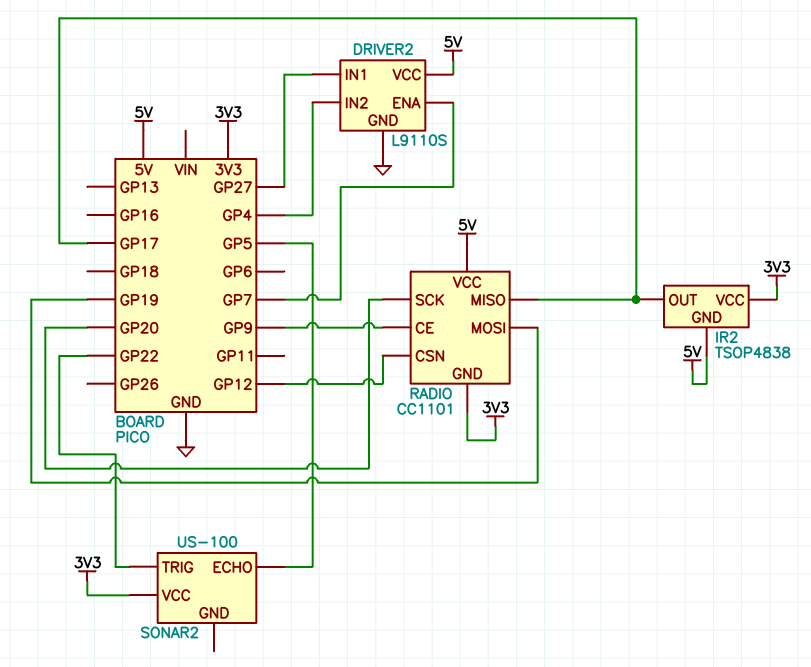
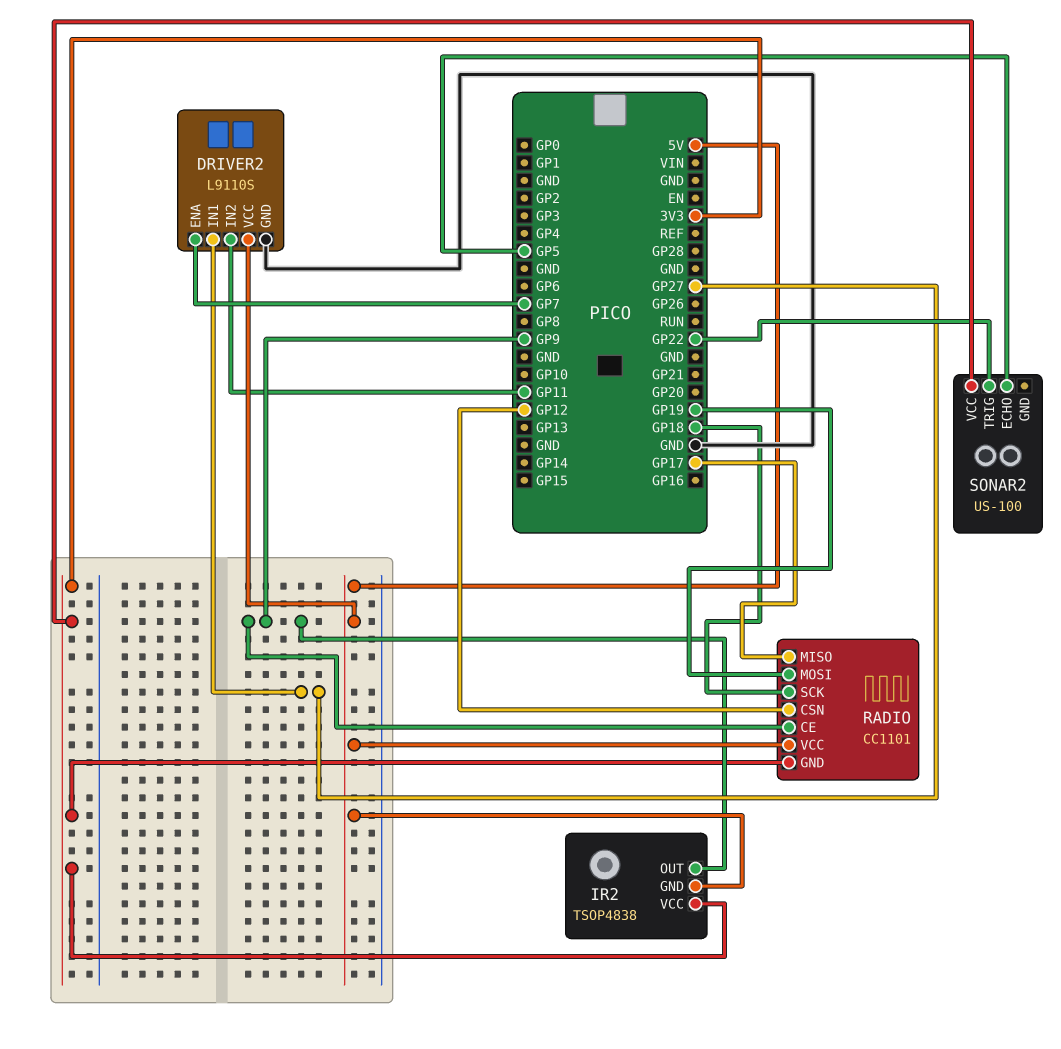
DRIVER2 pin IN2: GP4 -> GP11
IR2 pin OUT: GP17 -> GP9
RADIO pin SCK: GP20 -> GP18

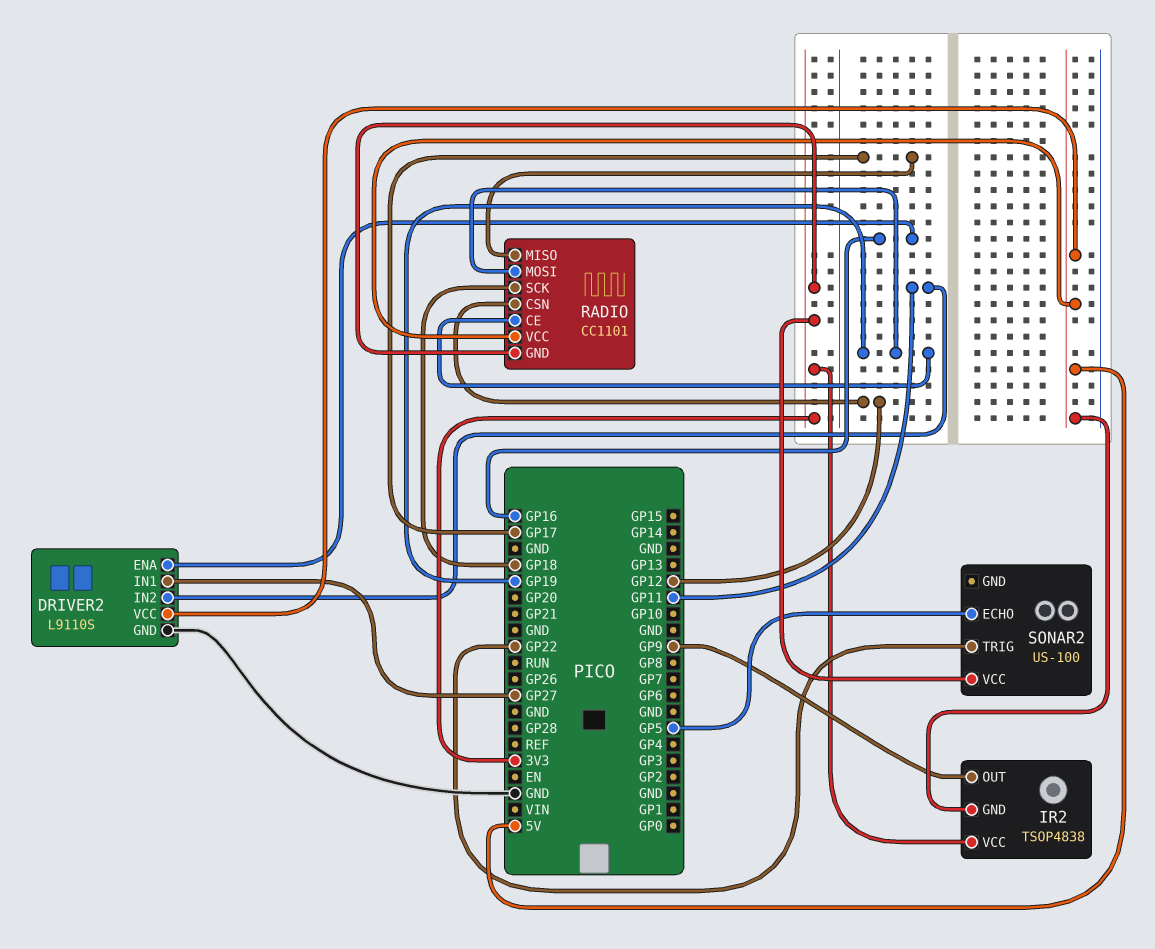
DRIVER2 pin ENA: GP7 -> GP16
RADIO pin CE: GP9 -> GP19

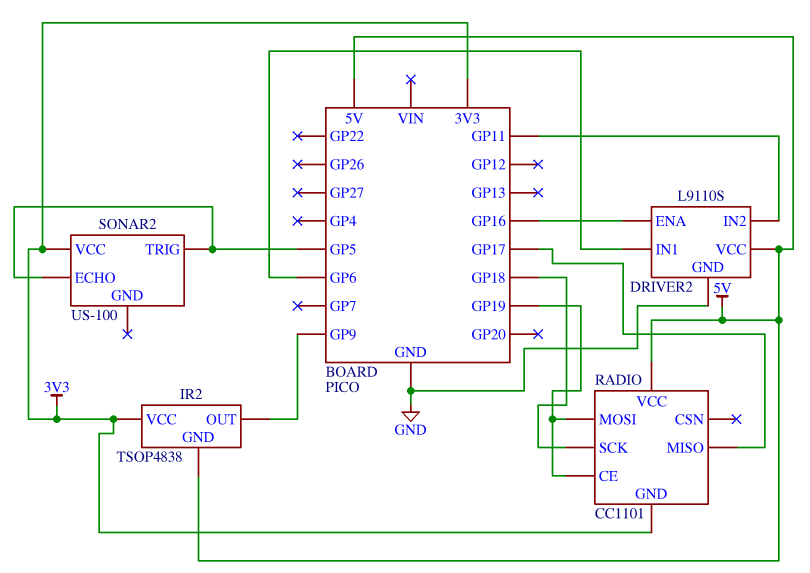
DRIVER2 pin IN1: GP27 -> GP6
RADIO pin CSN: GP12 -> none
SONAR2 pin TRIG: GP22 -> GP5

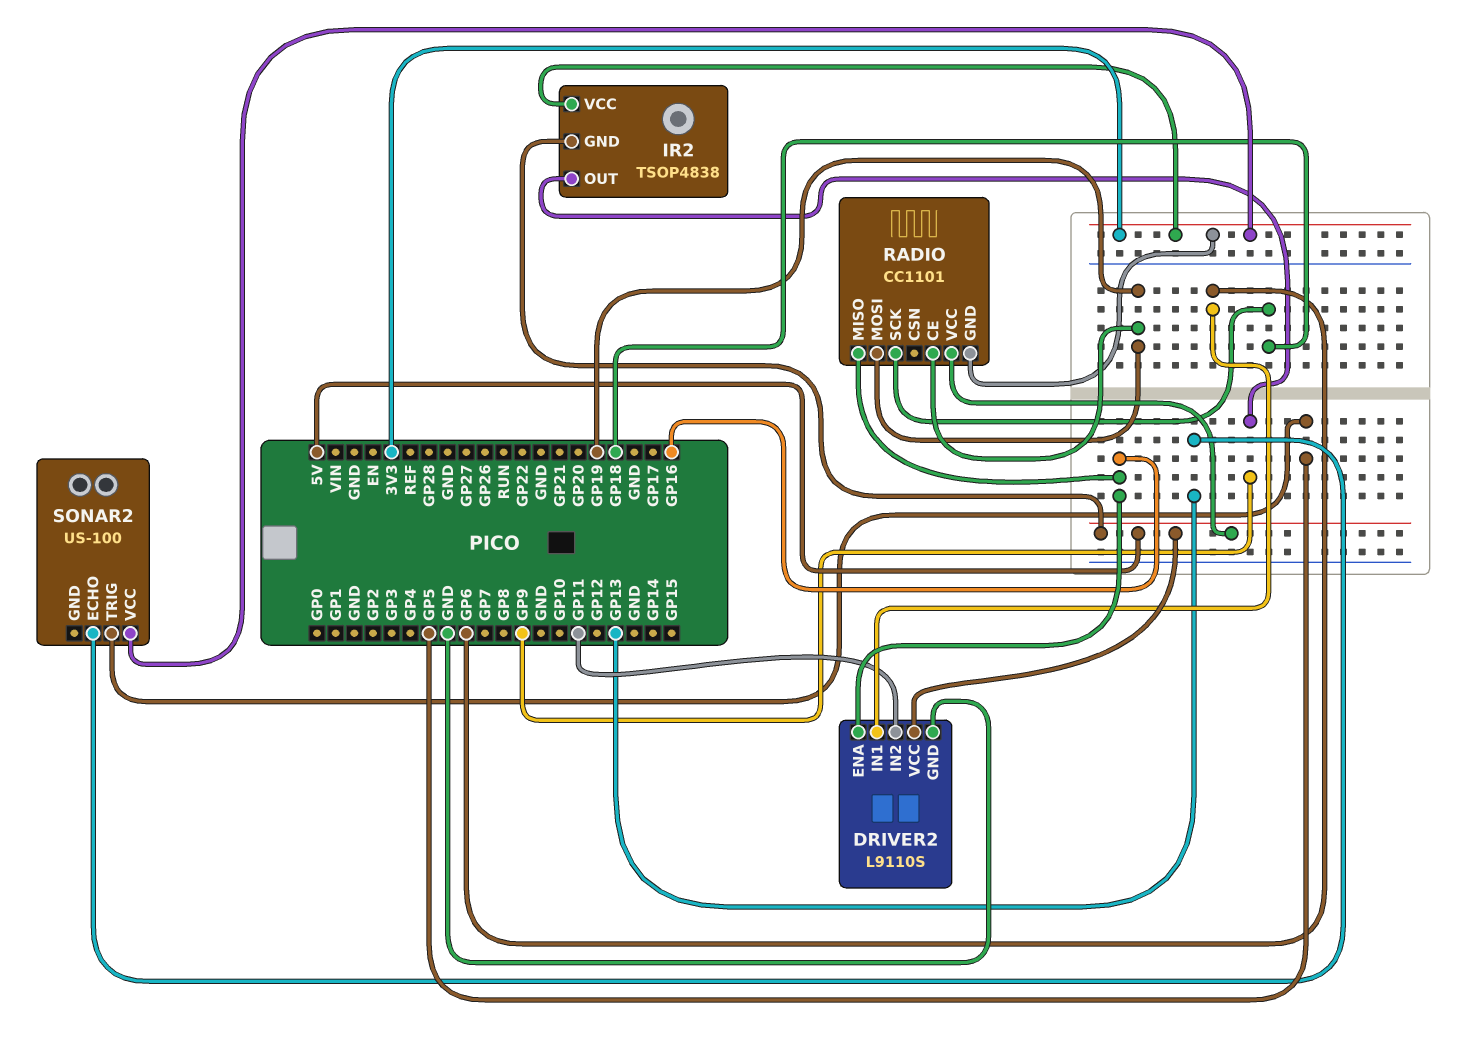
RADIO pin MISO: GP17 -> GP16
SONAR2 pin ECHO: GP5 -> GP13

